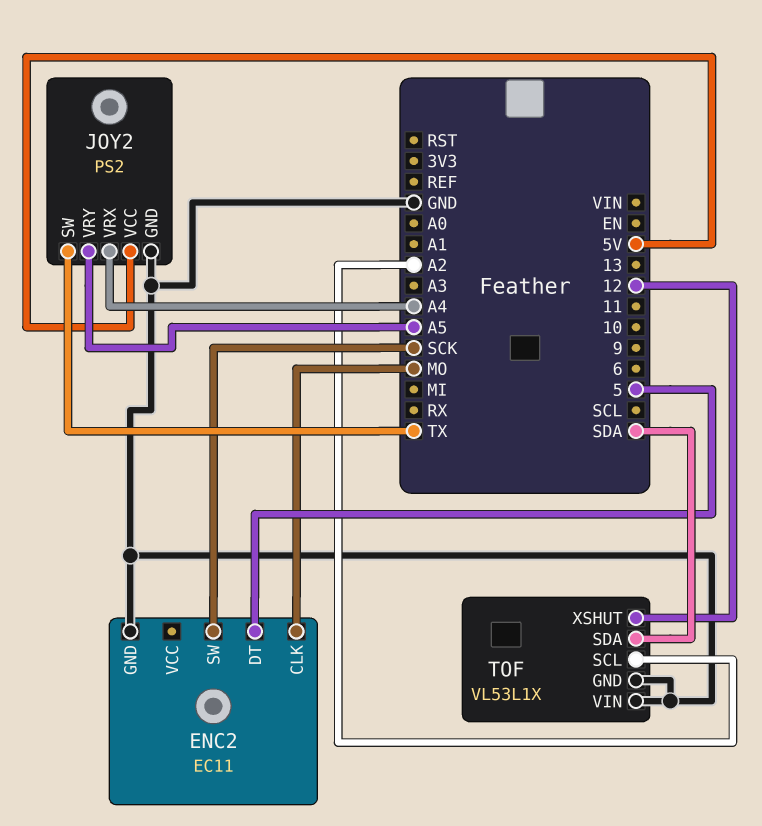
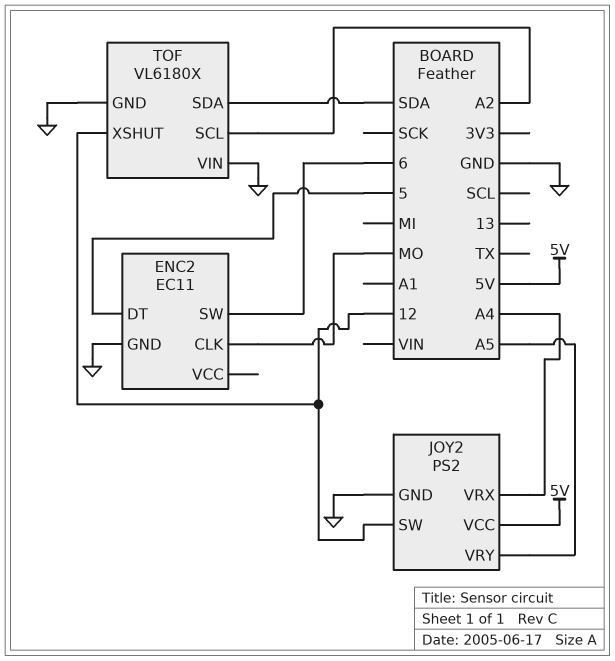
ENC2 pin SW: SCK -> 6
JOY2 pin SW: TX -> 12
TOF: VL53L1X -> VL6180X

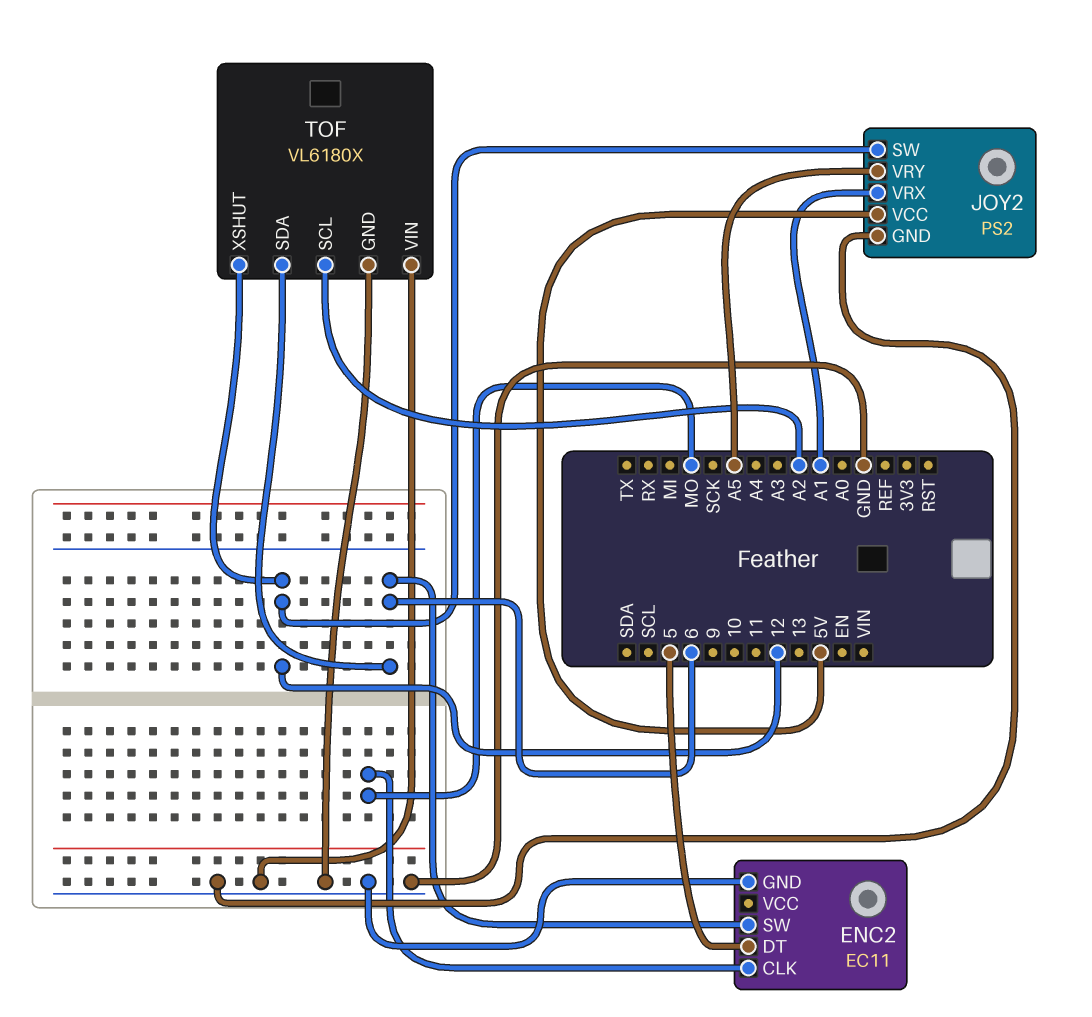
JOY2 pin VRX: A4 -> A1
TOF pin SDA: SDA -> 6

